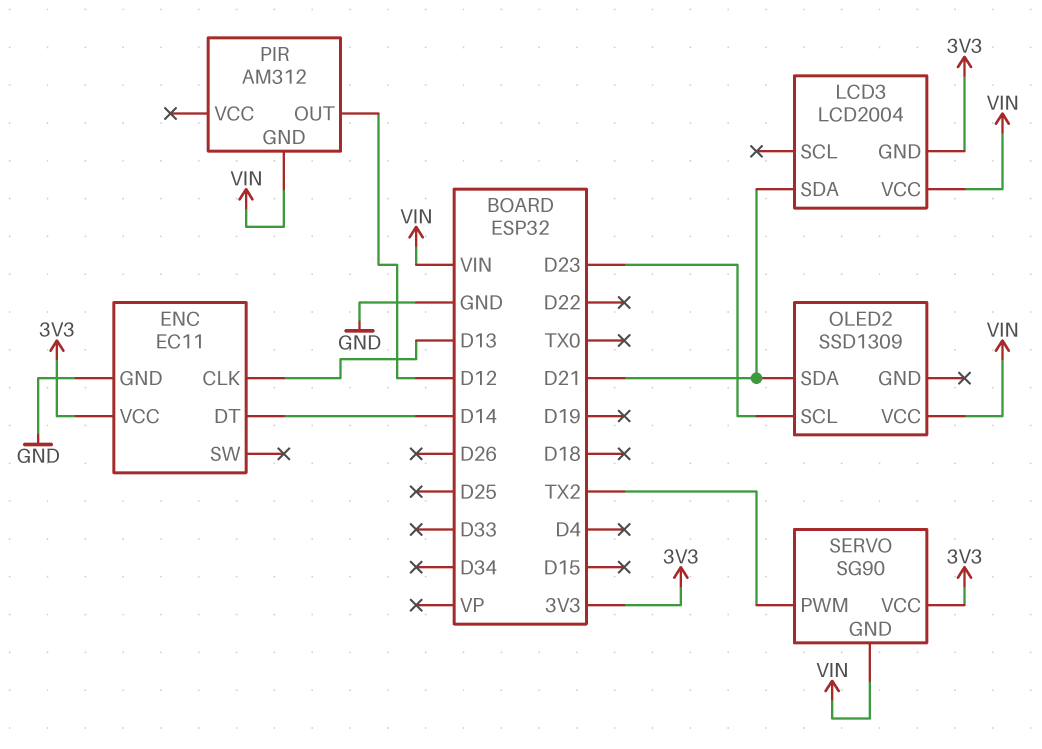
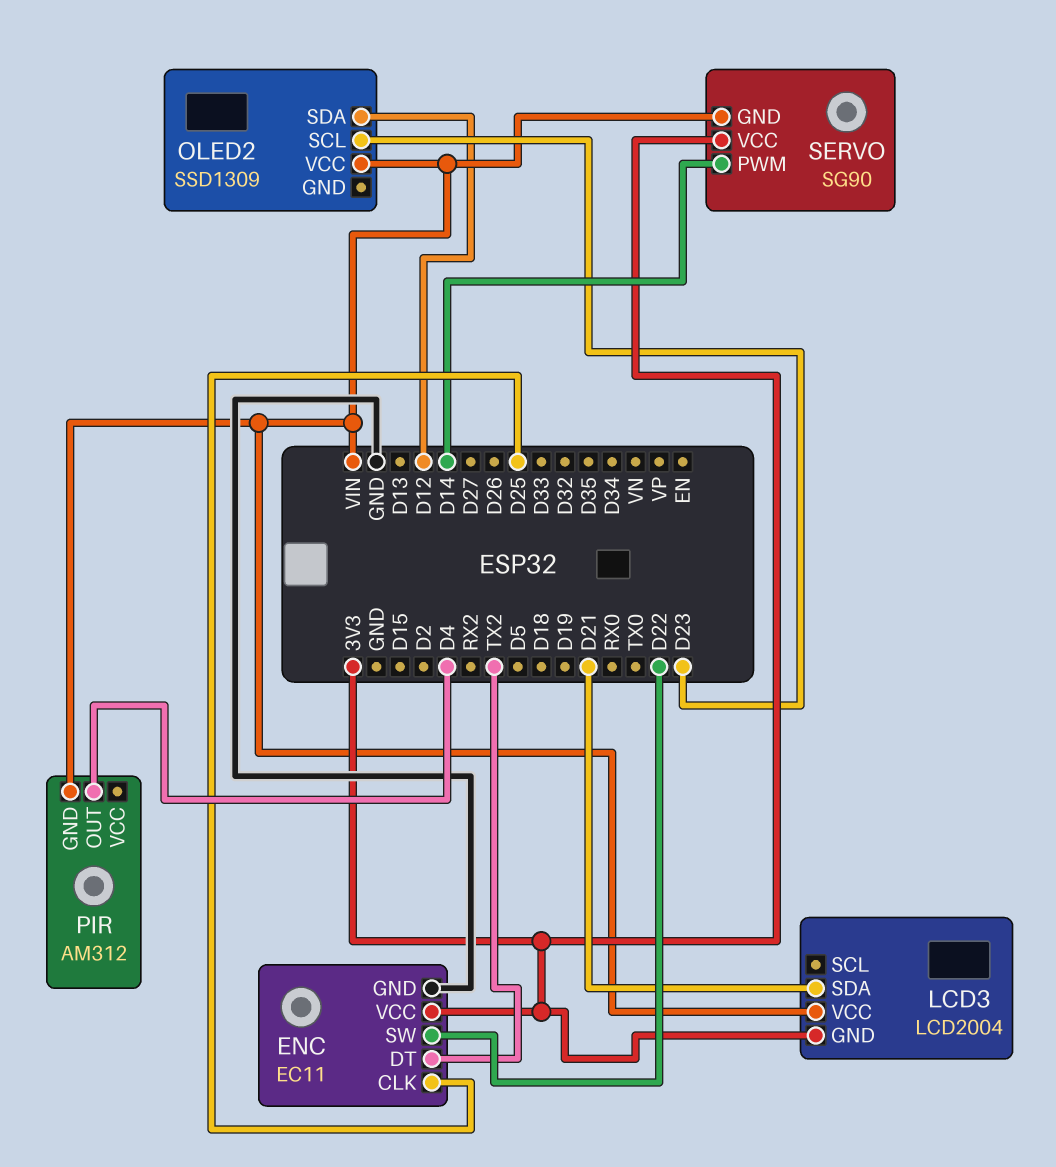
ENC pin CLK: D13 -> D25
ENC pin DT: D14 -> TX2
ENC pin SW: none -> D22
OLED2 pin SDA: D21 -> D12
PIR pin OUT: D12 -> D4
SERVO pin PWM: TX2 -> D14

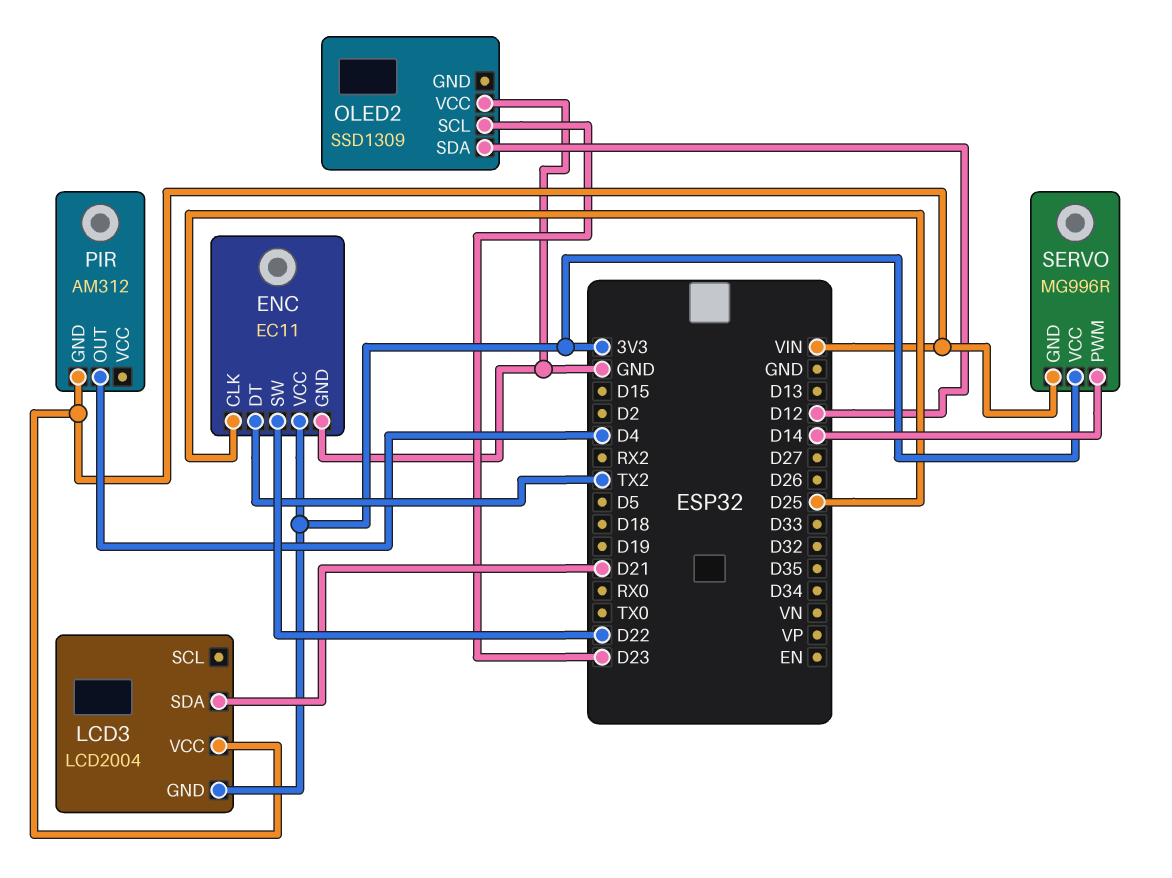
OLED2 pin VCC: VIN -> GND
SERVO: SG90 -> MG996R

